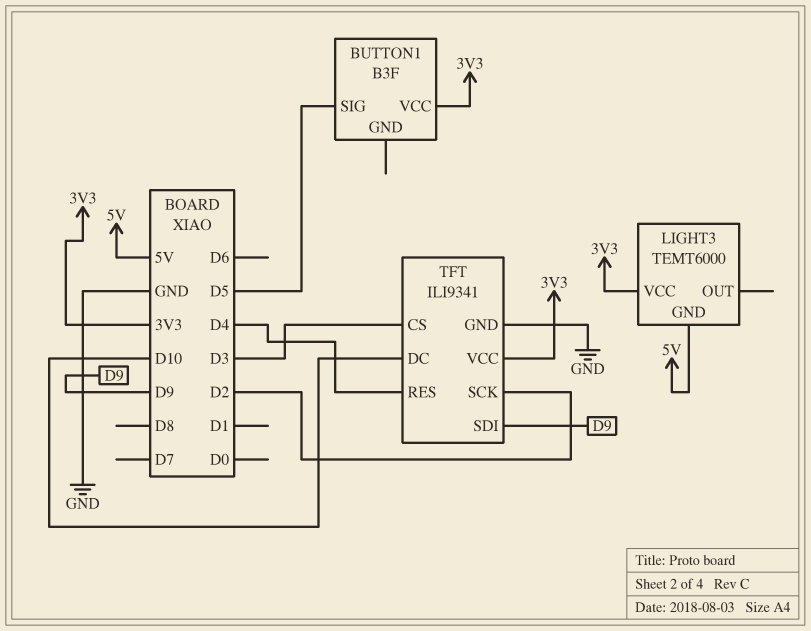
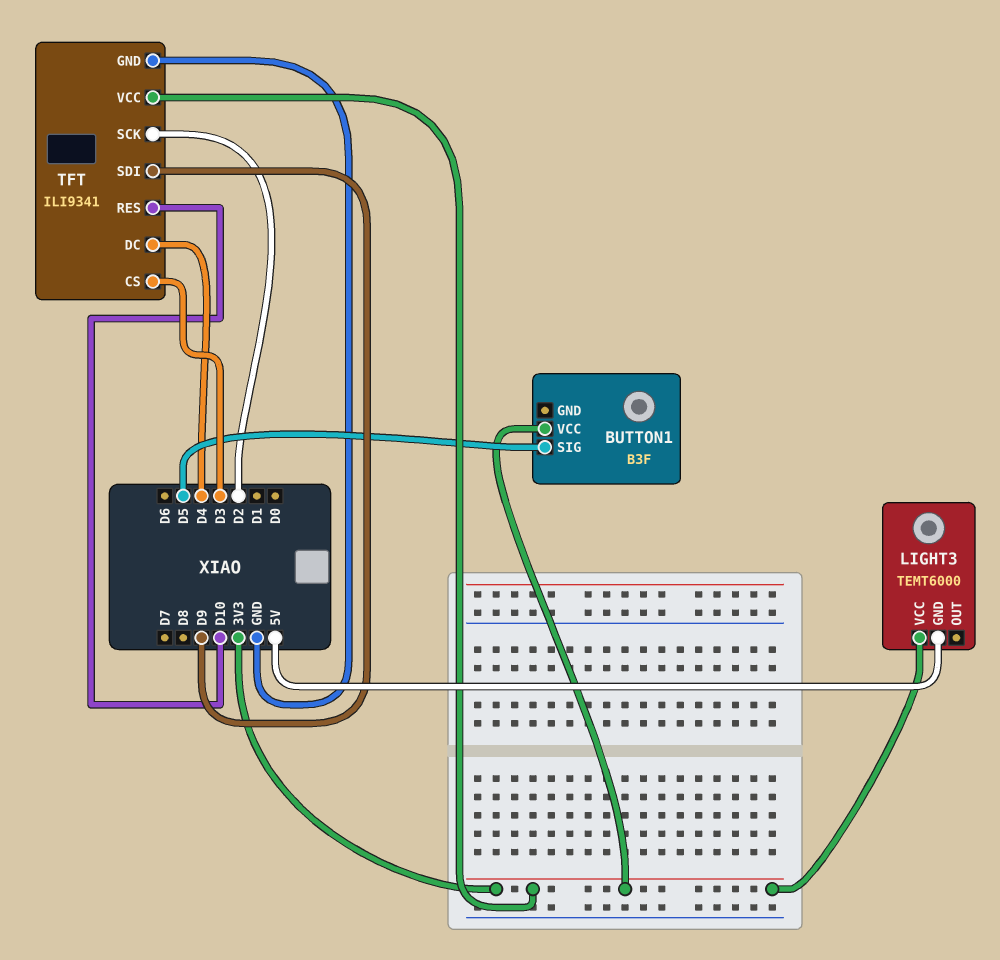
TFT pin DC: D10 -> D4
TFT pin RES: D4 -> D10

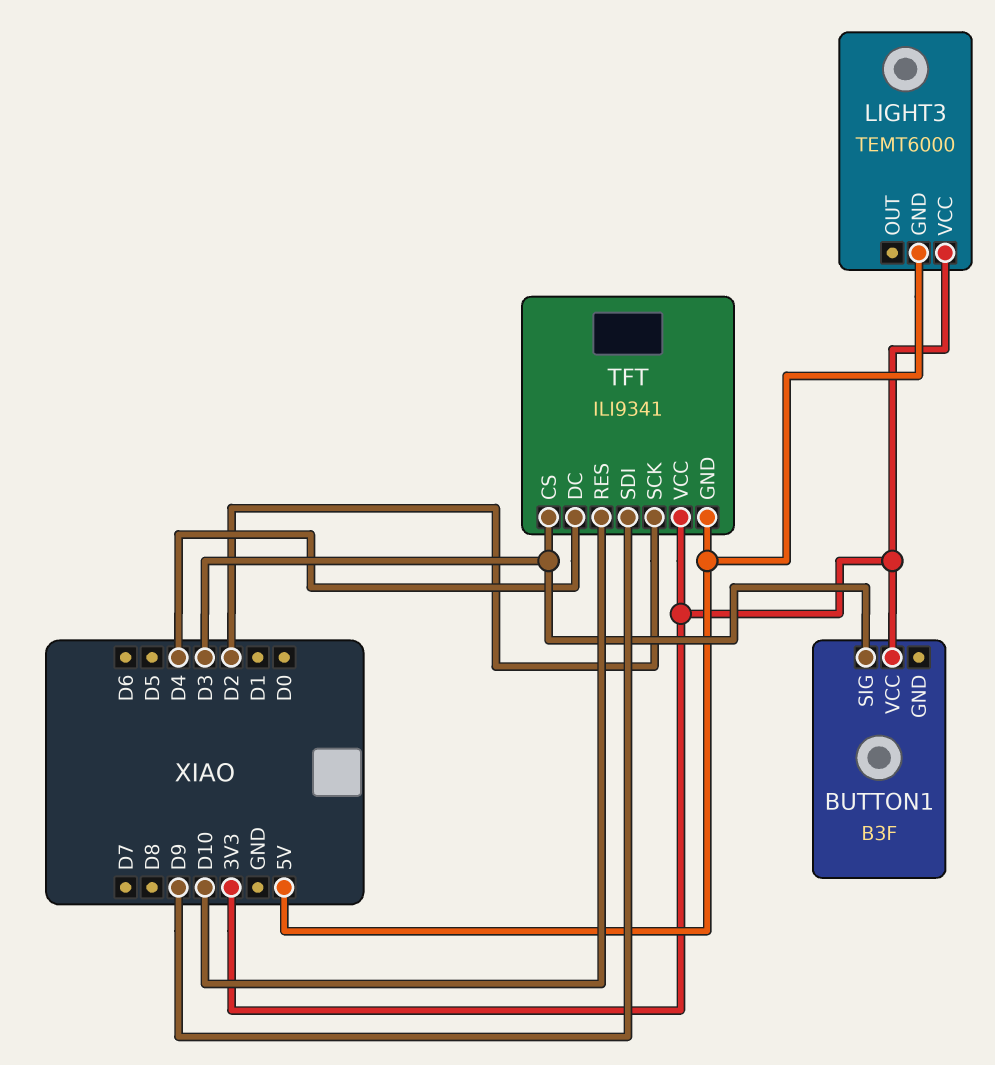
BUTTON1 pin SIG: D5 -> D3
TFT pin GND: GND -> 5V

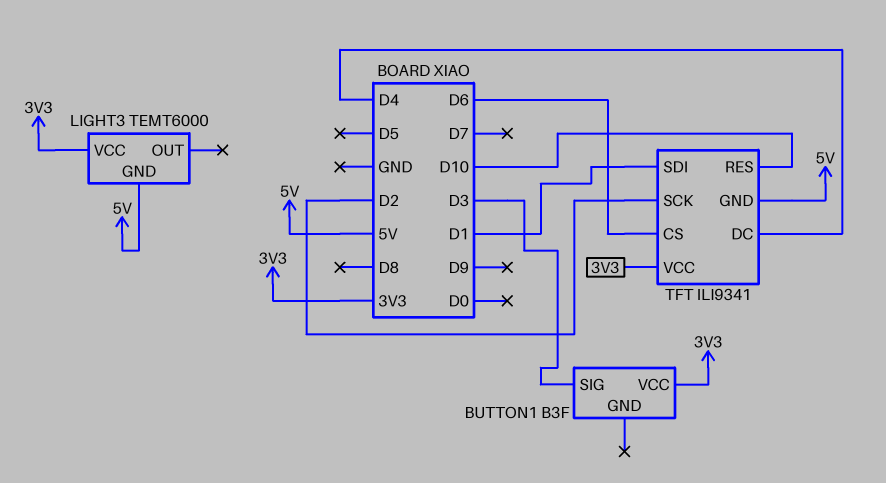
TFT pin CS: D3 -> D6
TFT pin SDI: D9 -> D1

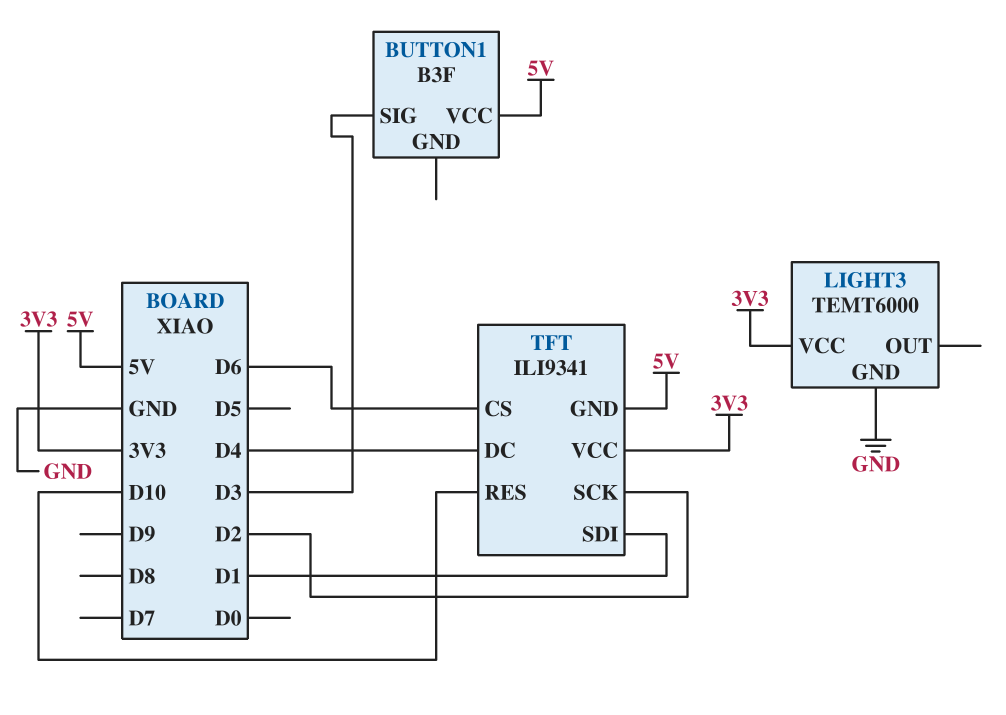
BUTTON1 pin VCC: 3V3 -> 5V
LIGHT3 pin GND: 5V -> GND

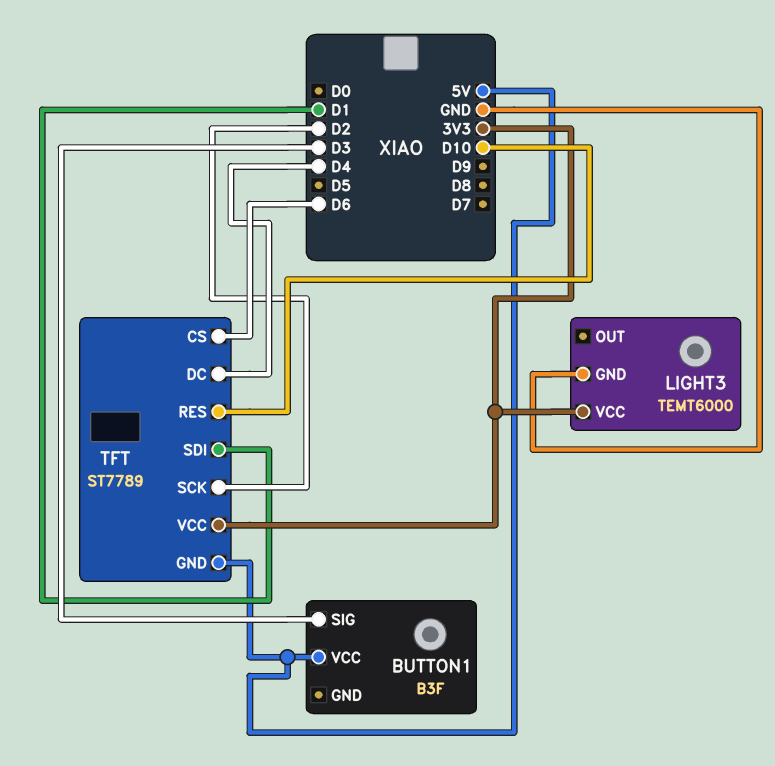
TFT: ILI9341 -> ST7789

